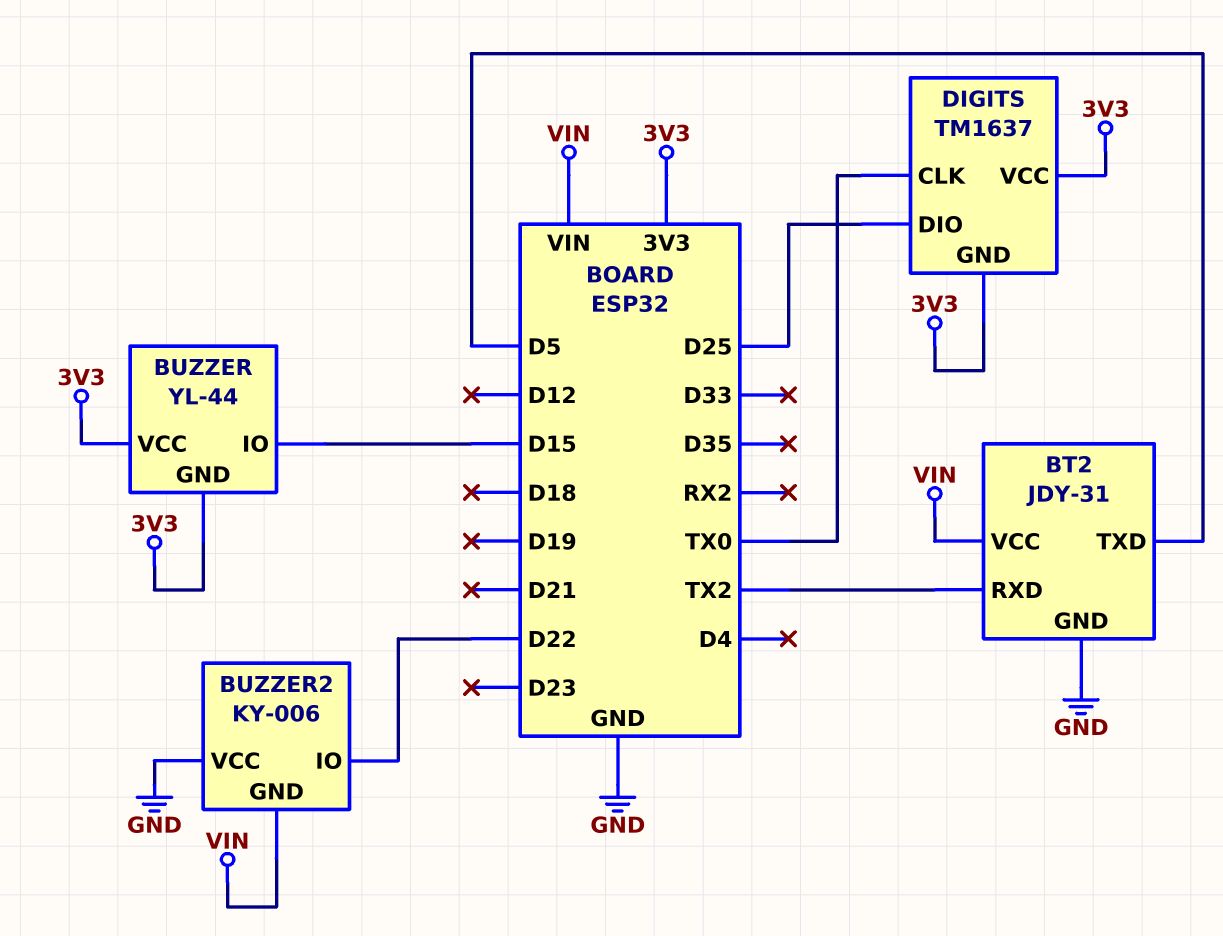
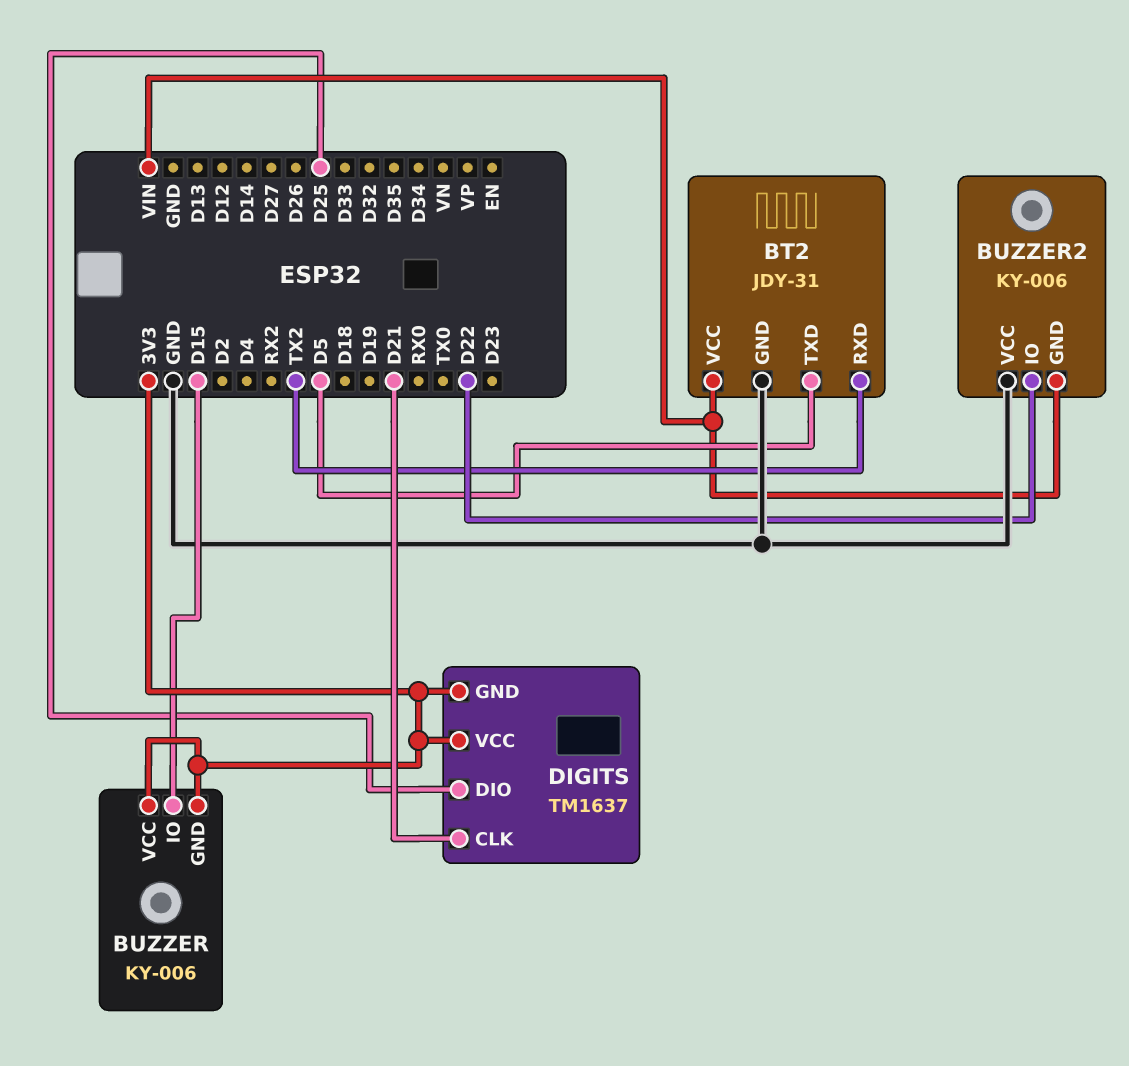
BUZZER: YL-44 -> KY-006
DIGITS pin CLK: TX0 -> D21

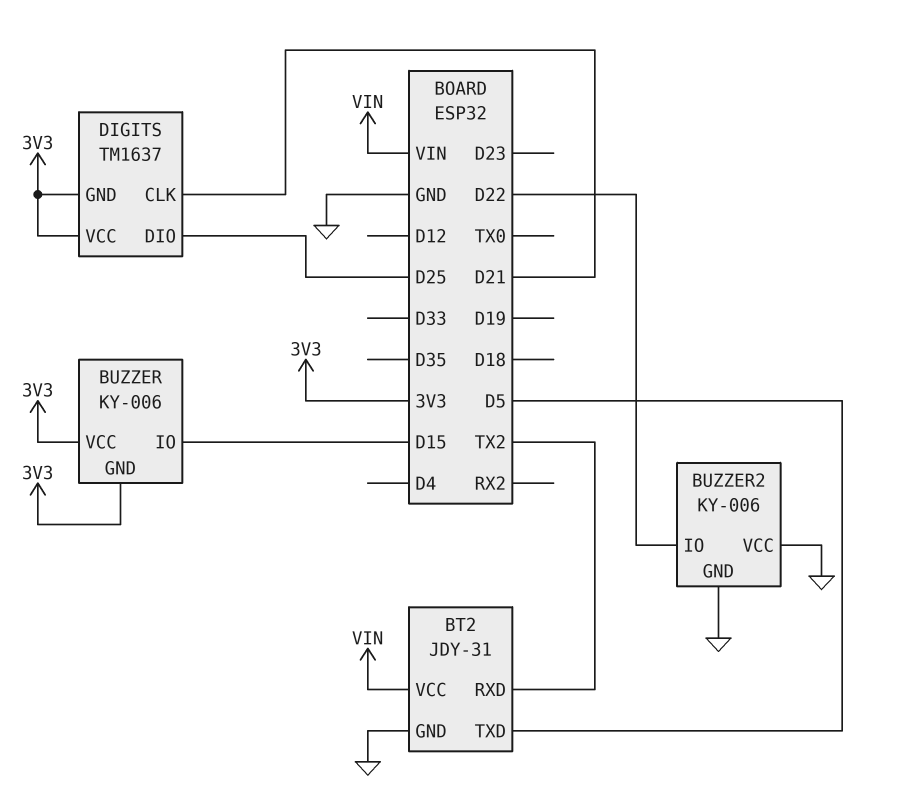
BUZZER2 pin GND: VIN -> GND

